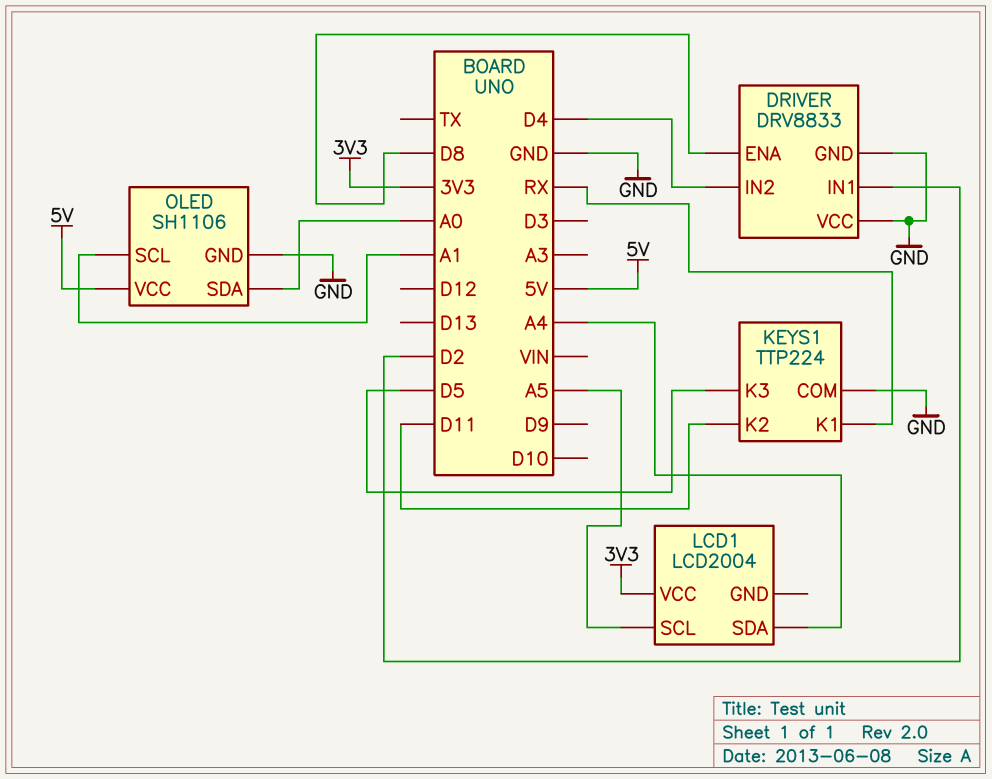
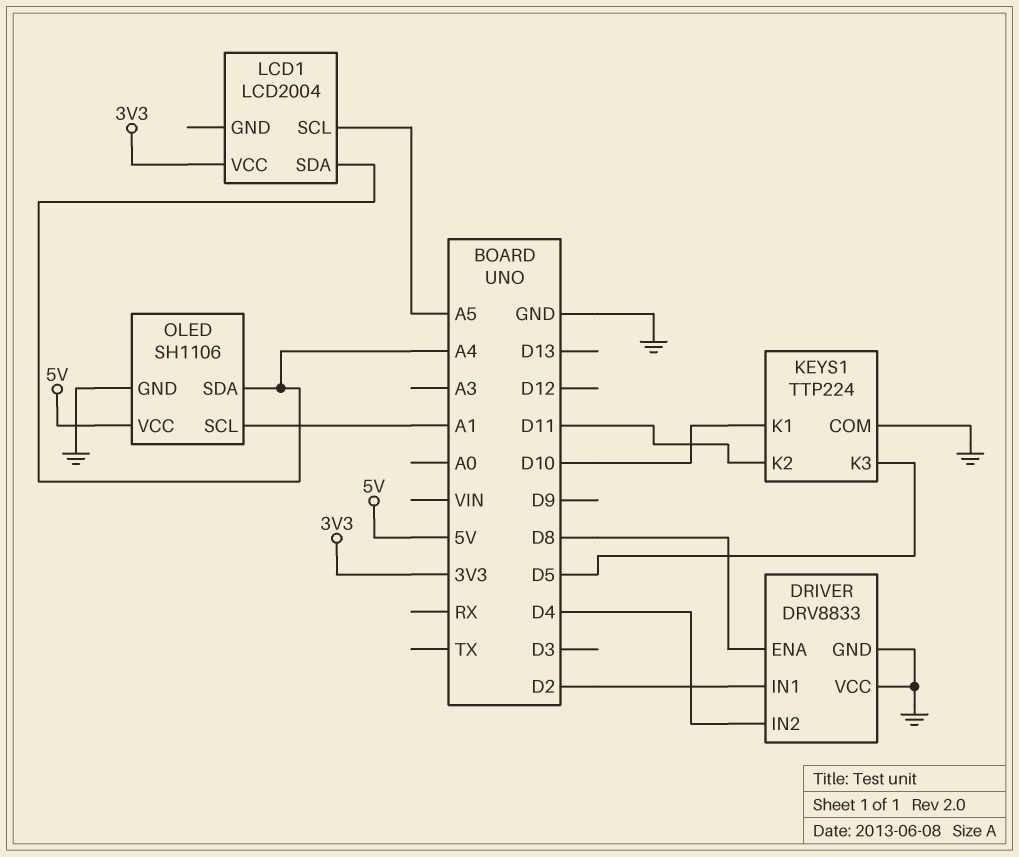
KEYS1 pin K1: RX -> D10
OLED pin SDA: A0 -> A4

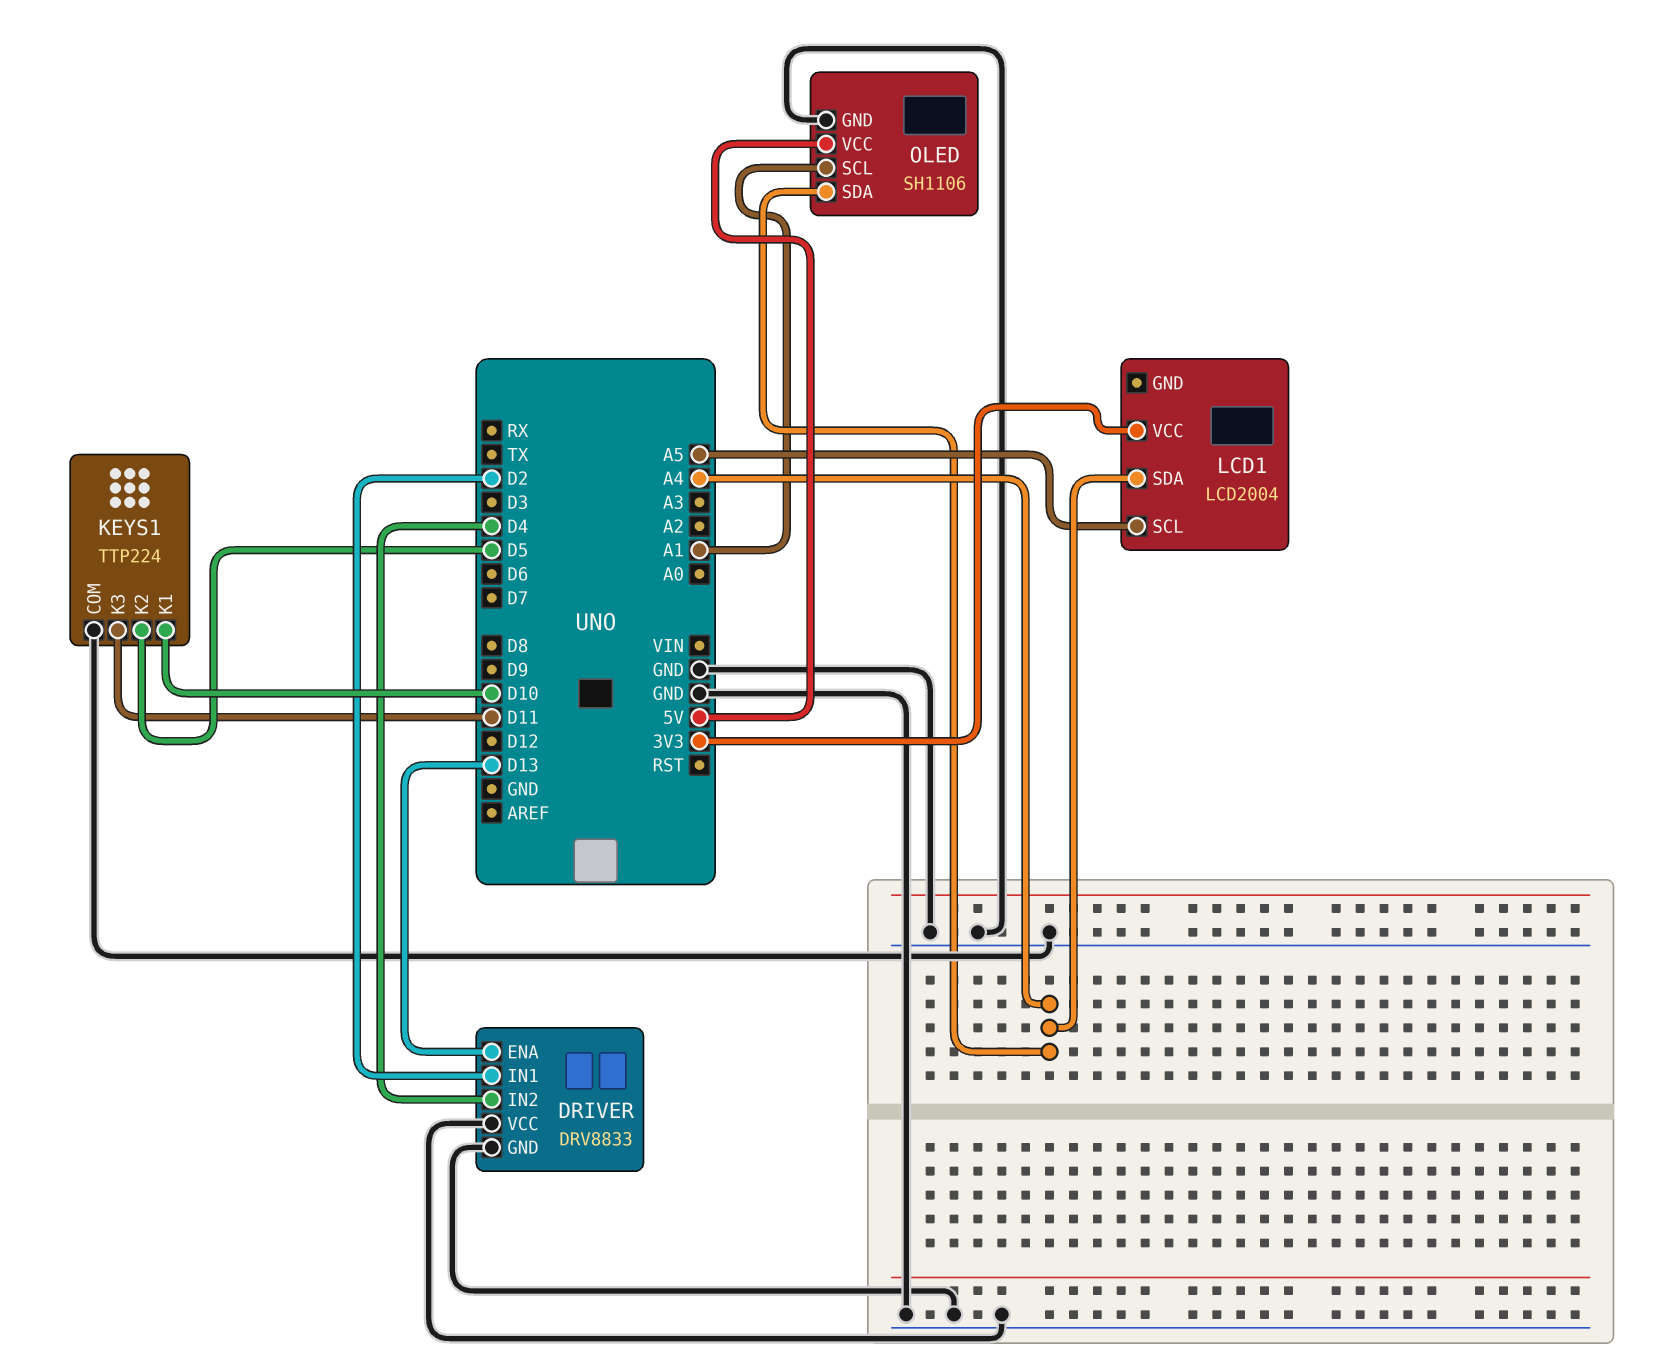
DRIVER pin ENA: D8 -> D13
KEYS1 pin K2: D11 -> D5
KEYS1 pin K3: D5 -> D11

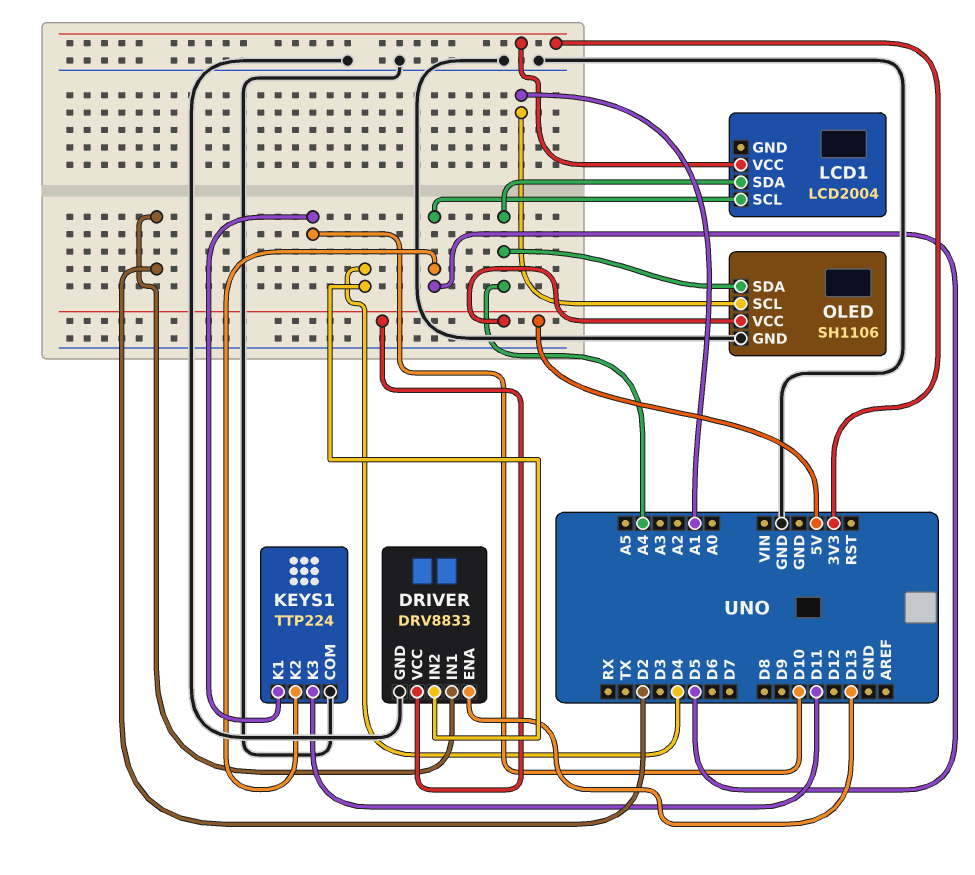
DRIVER pin VCC: GND -> 5V
LCD1 pin SCL: A5 -> D5

